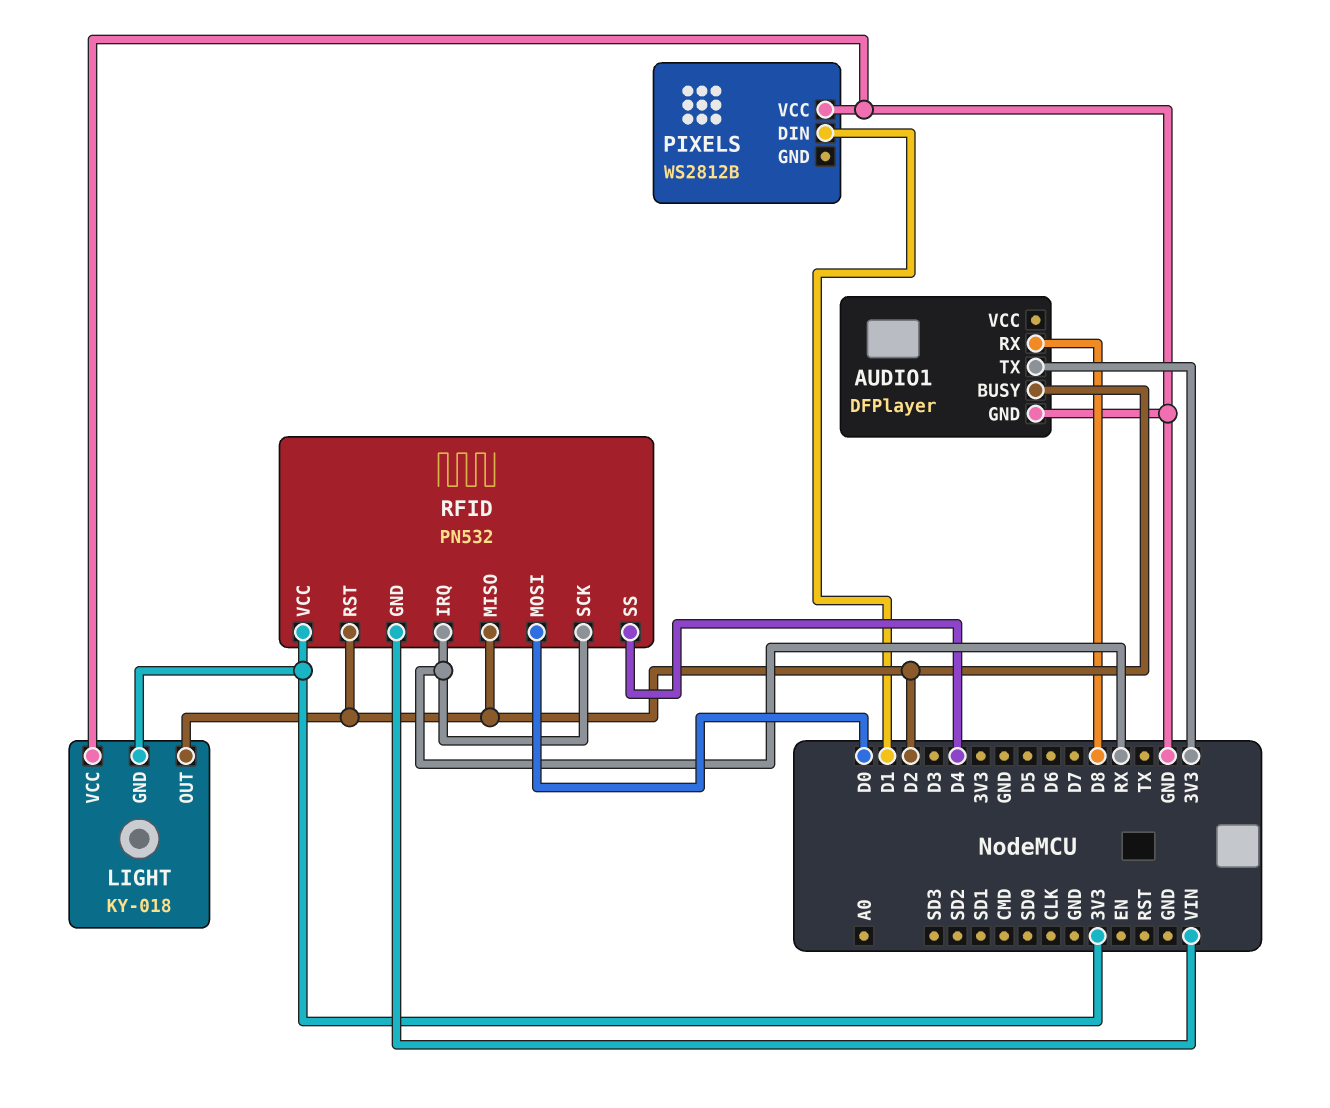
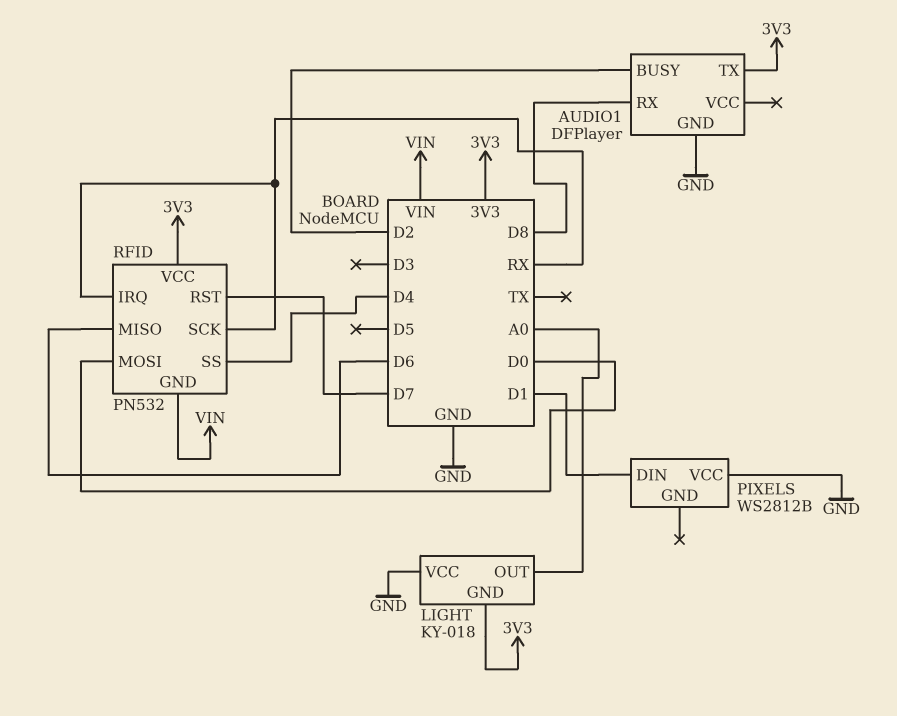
LIGHT pin OUT: D2 -> A0
RFID pin MISO: D2 -> D6
RFID pin RST: D2 -> D7

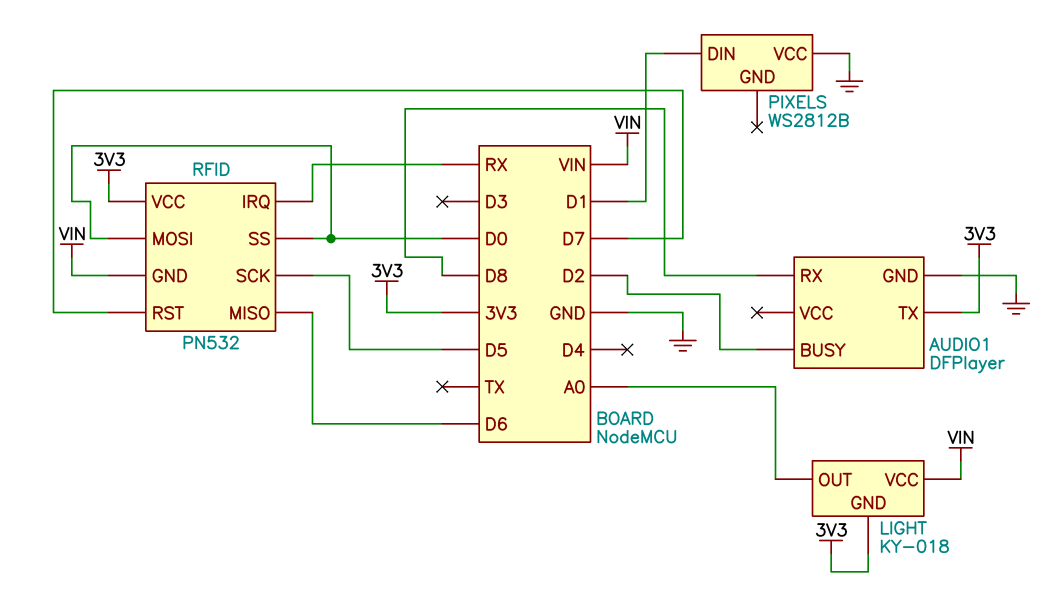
LIGHT pin VCC: GND -> VIN
RFID pin SCK: RX -> D5
RFID pin SS: D4 -> D0

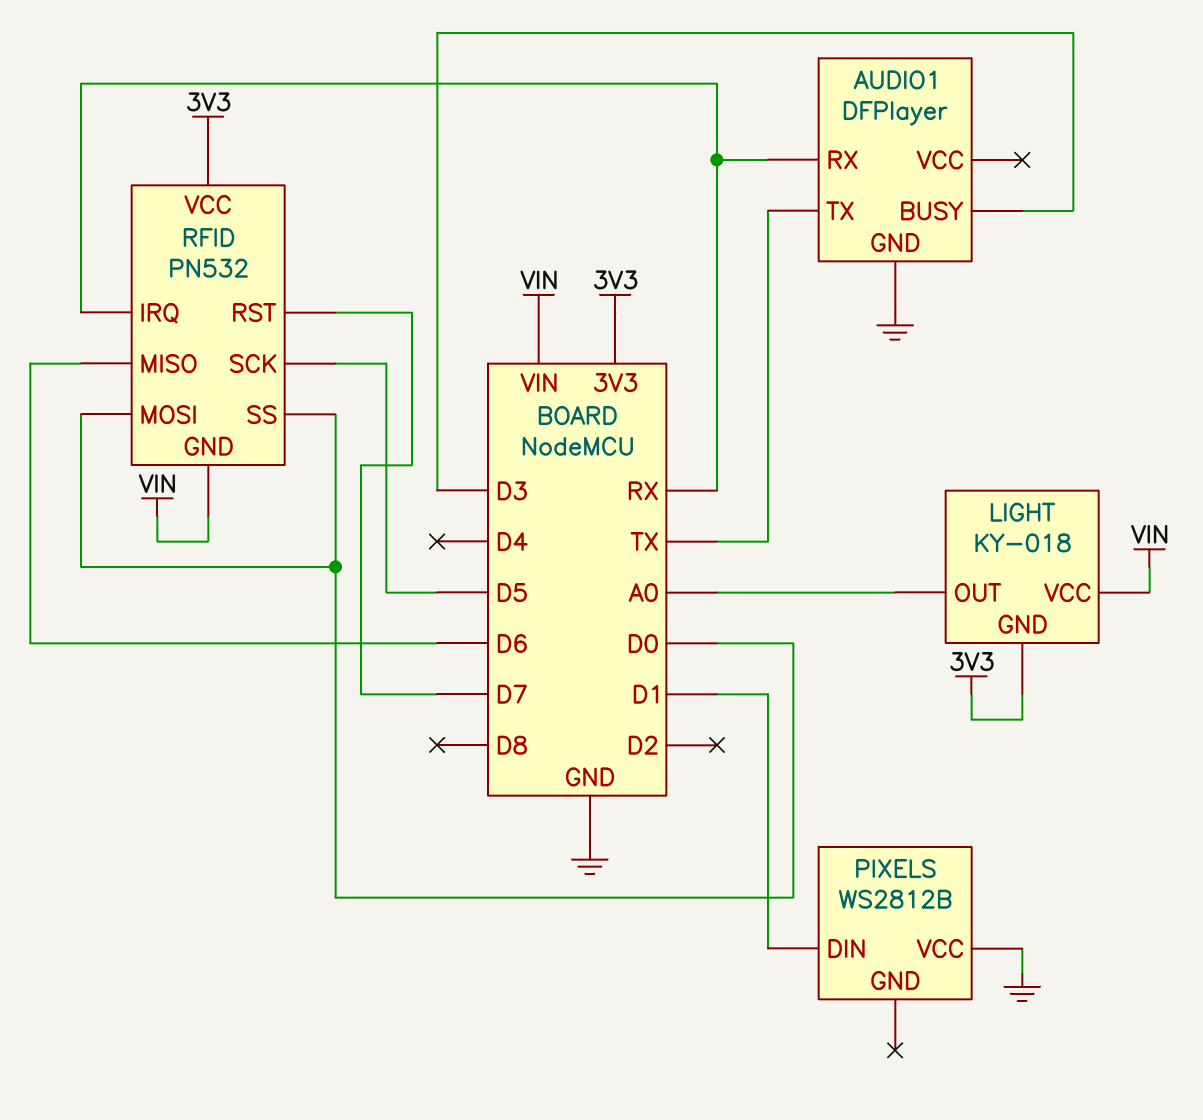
AUDIO1 pin BUSY: D2 -> D3
AUDIO1 pin RX: D8 -> RX
AUDIO1 pin TX: 3V3 -> TX

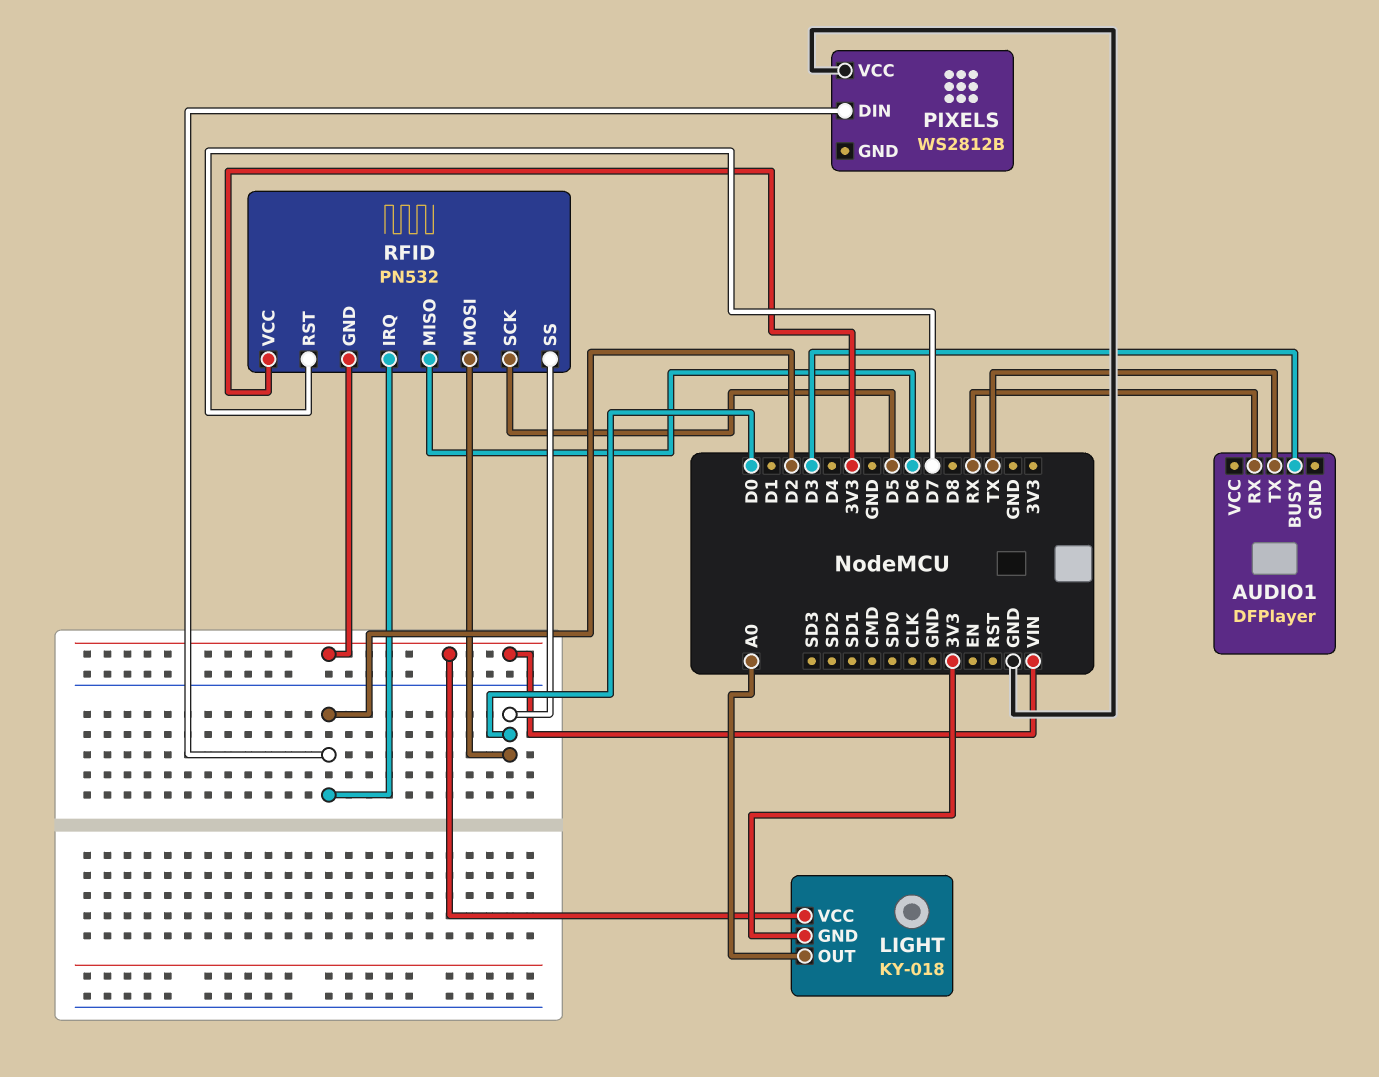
AUDIO1 pin GND: GND -> none
PIXELS pin DIN: D1 -> D2
RFID pin IRQ: RX -> D2

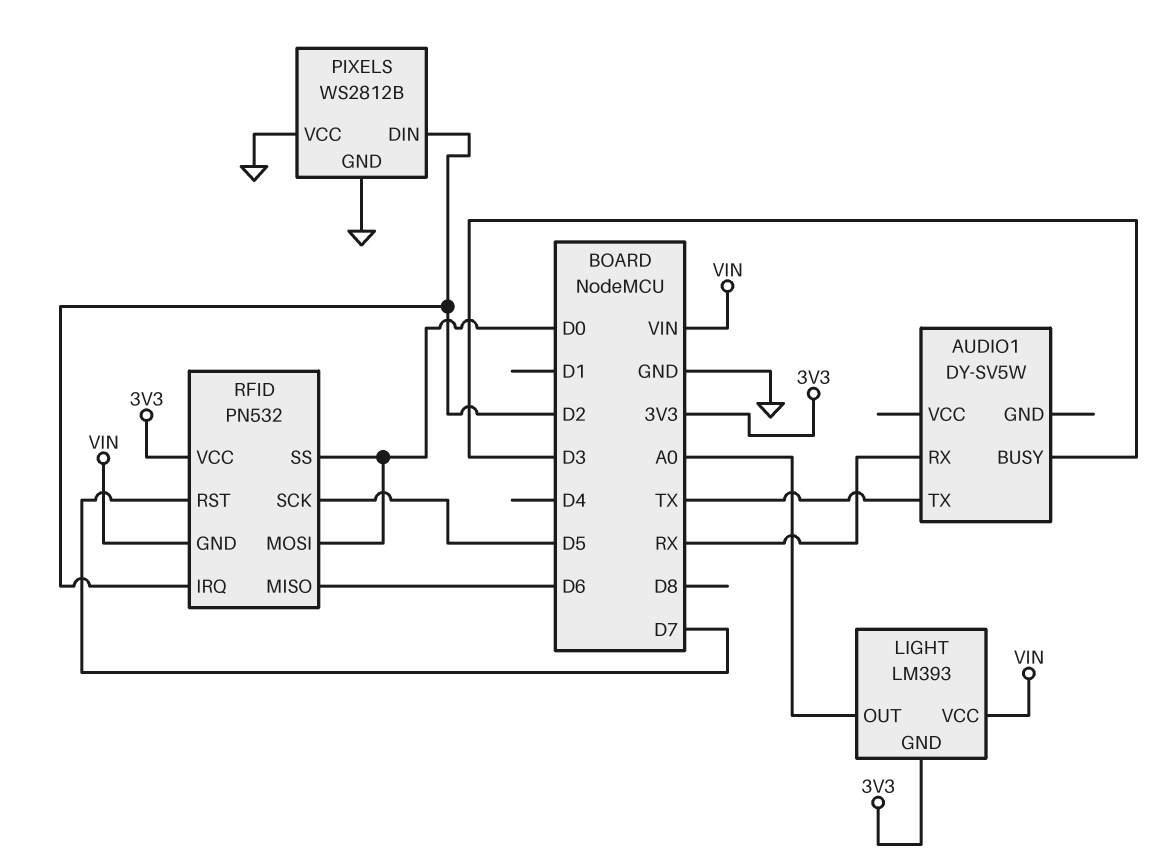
AUDIO1: DFPlayer -> DY-SV5W
LIGHT: KY-018 -> LM393
PIXELS pin GND: none -> GND

